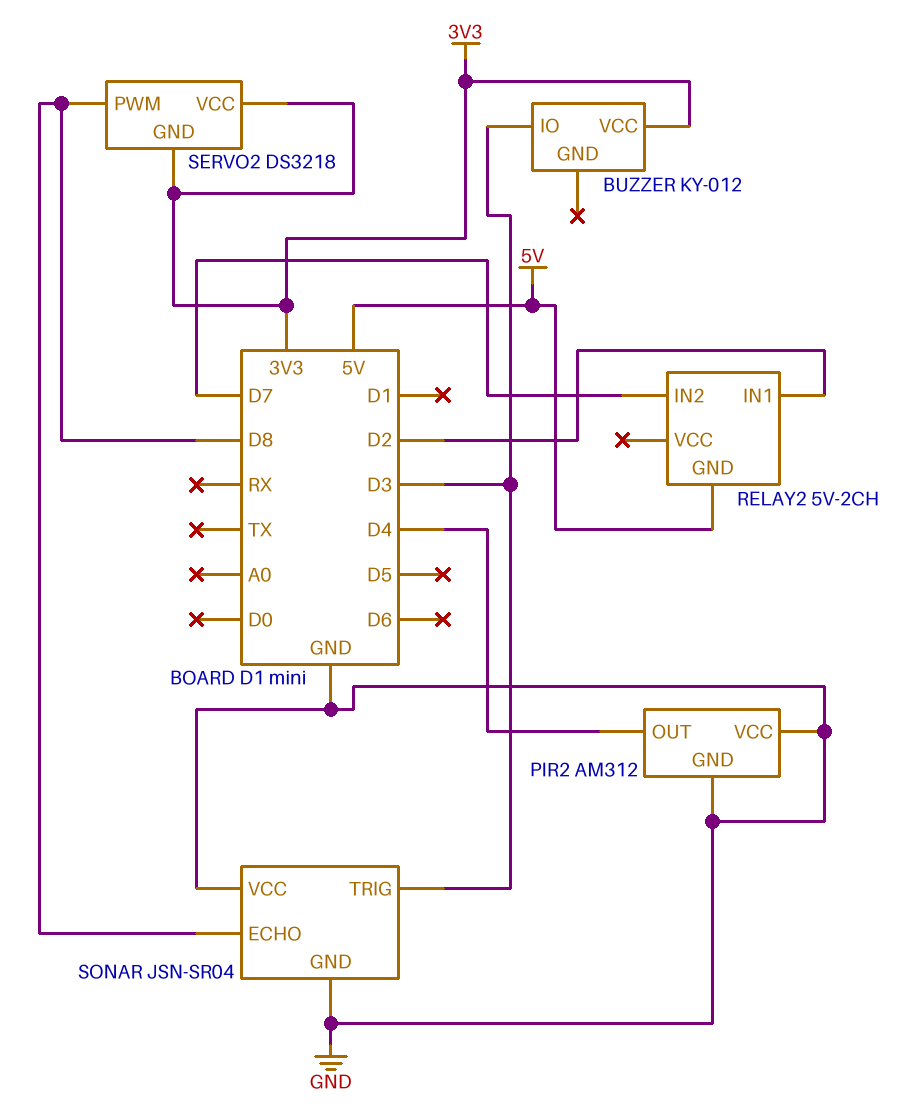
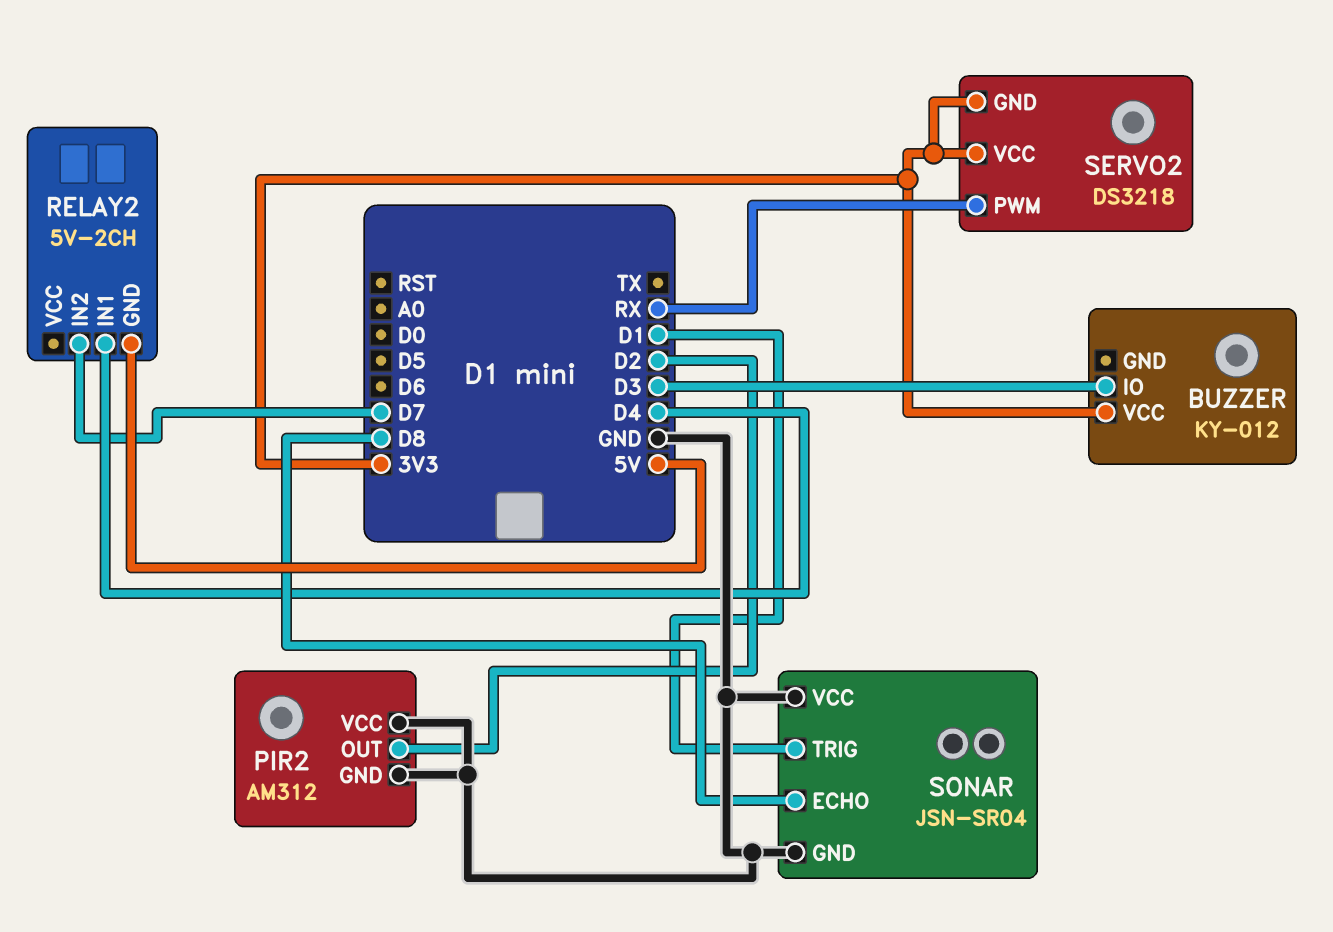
PIR2 pin OUT: D4 -> D2
RELAY2 pin IN1: D2 -> D4
SERVO2 pin PWM: D8 -> RX
SONAR pin TRIG: D3 -> D1

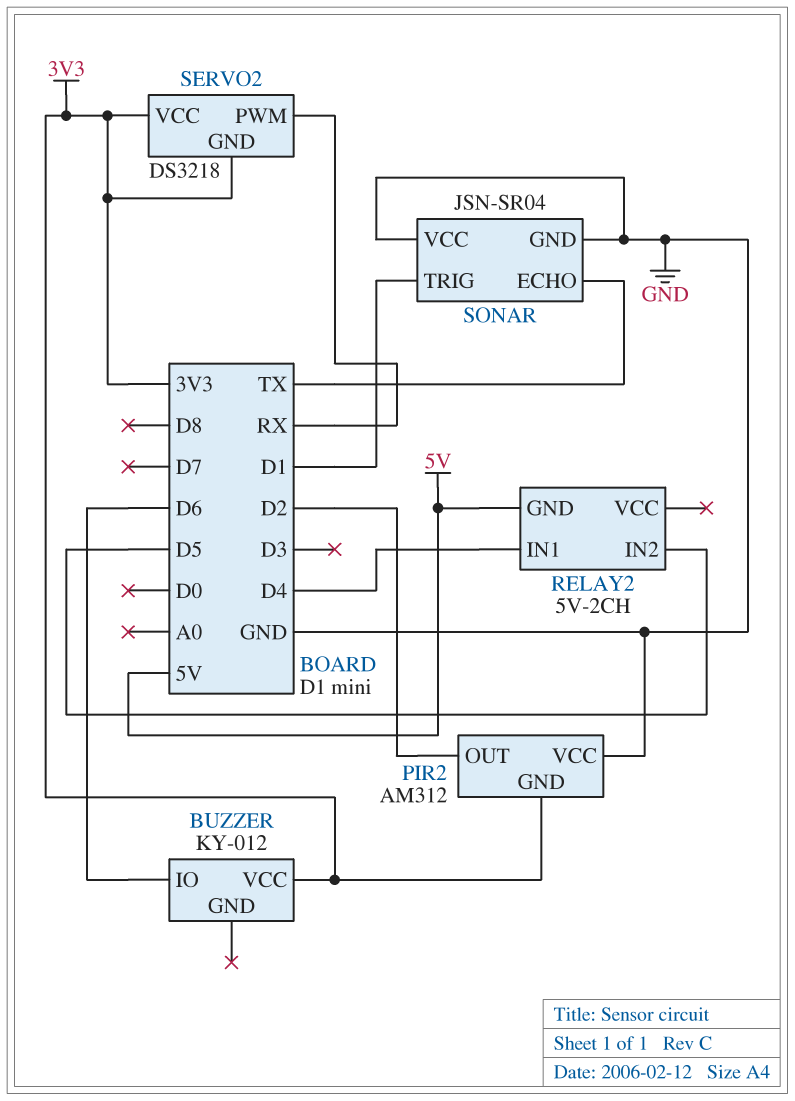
BUZZER pin IO: D3 -> D6
PIR2 pin GND: GND -> 3V3
RELAY2 pin IN2: D7 -> D5
SONAR pin ECHO: D8 -> TX

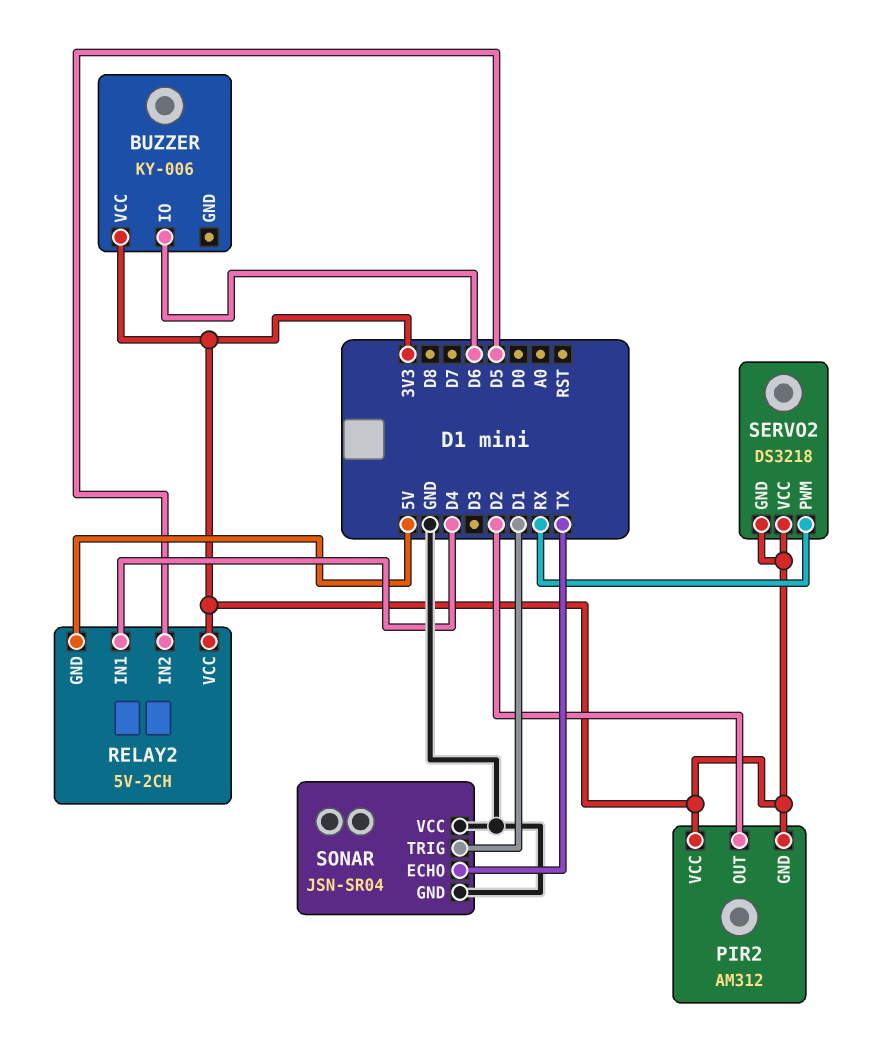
BUZZER: KY-012 -> KY-006
PIR2 pin VCC: GND -> 3V3
RELAY2 pin VCC: none -> 3V3

